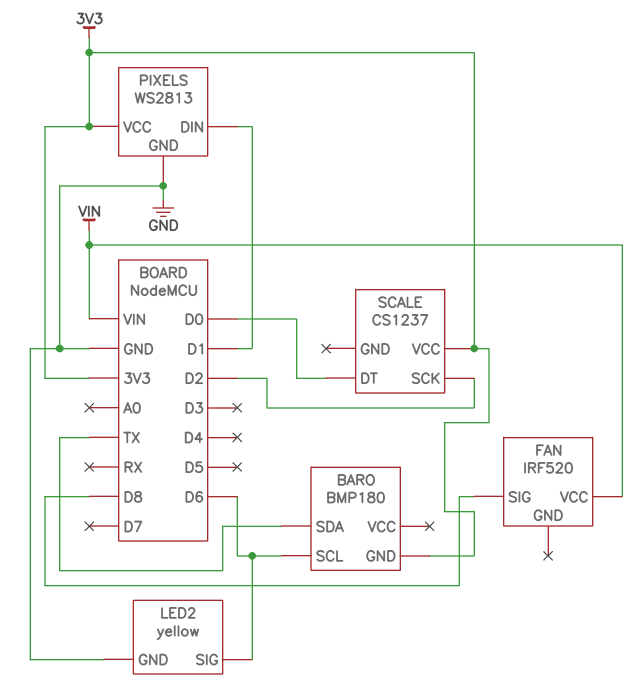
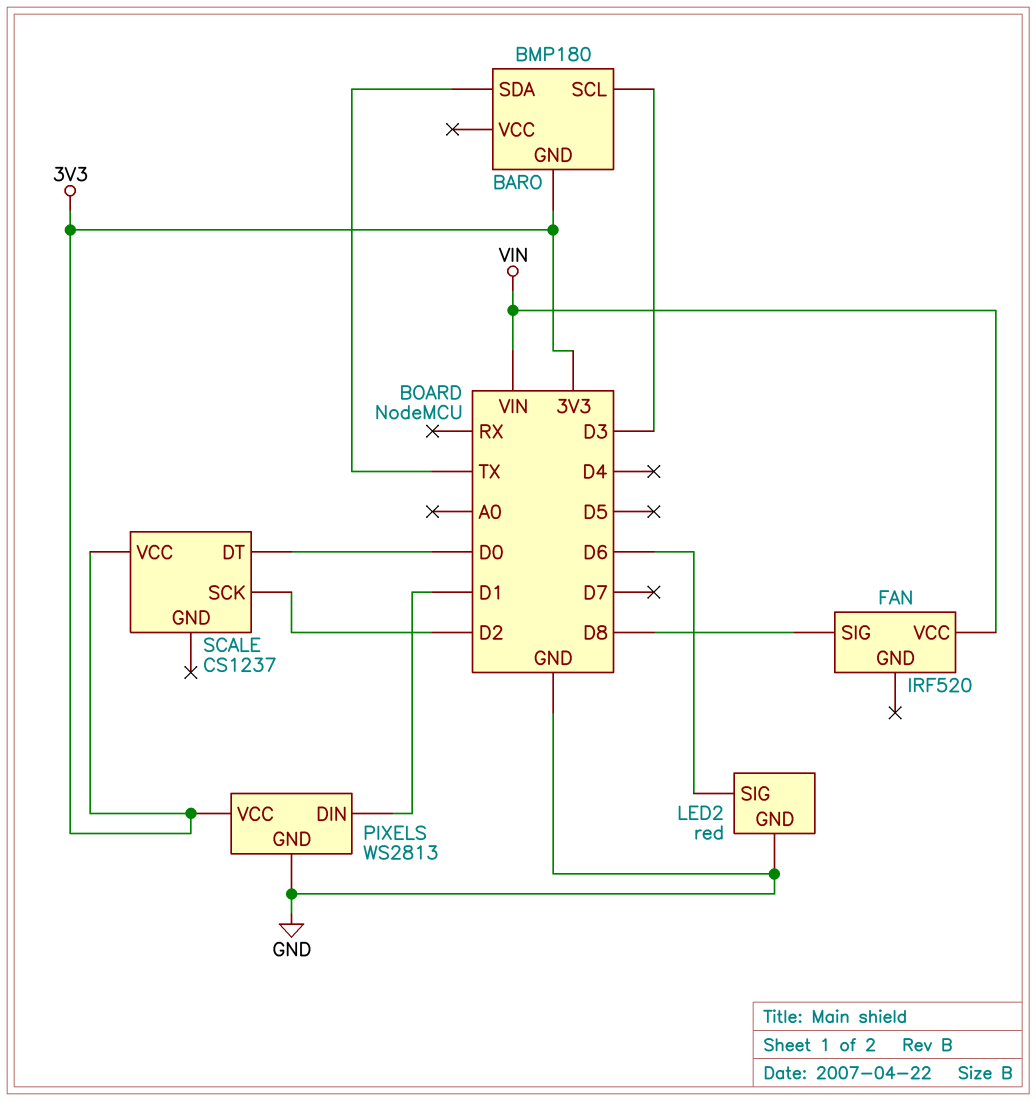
BARO pin SCL: D6 -> D3
LED2: yellow -> red

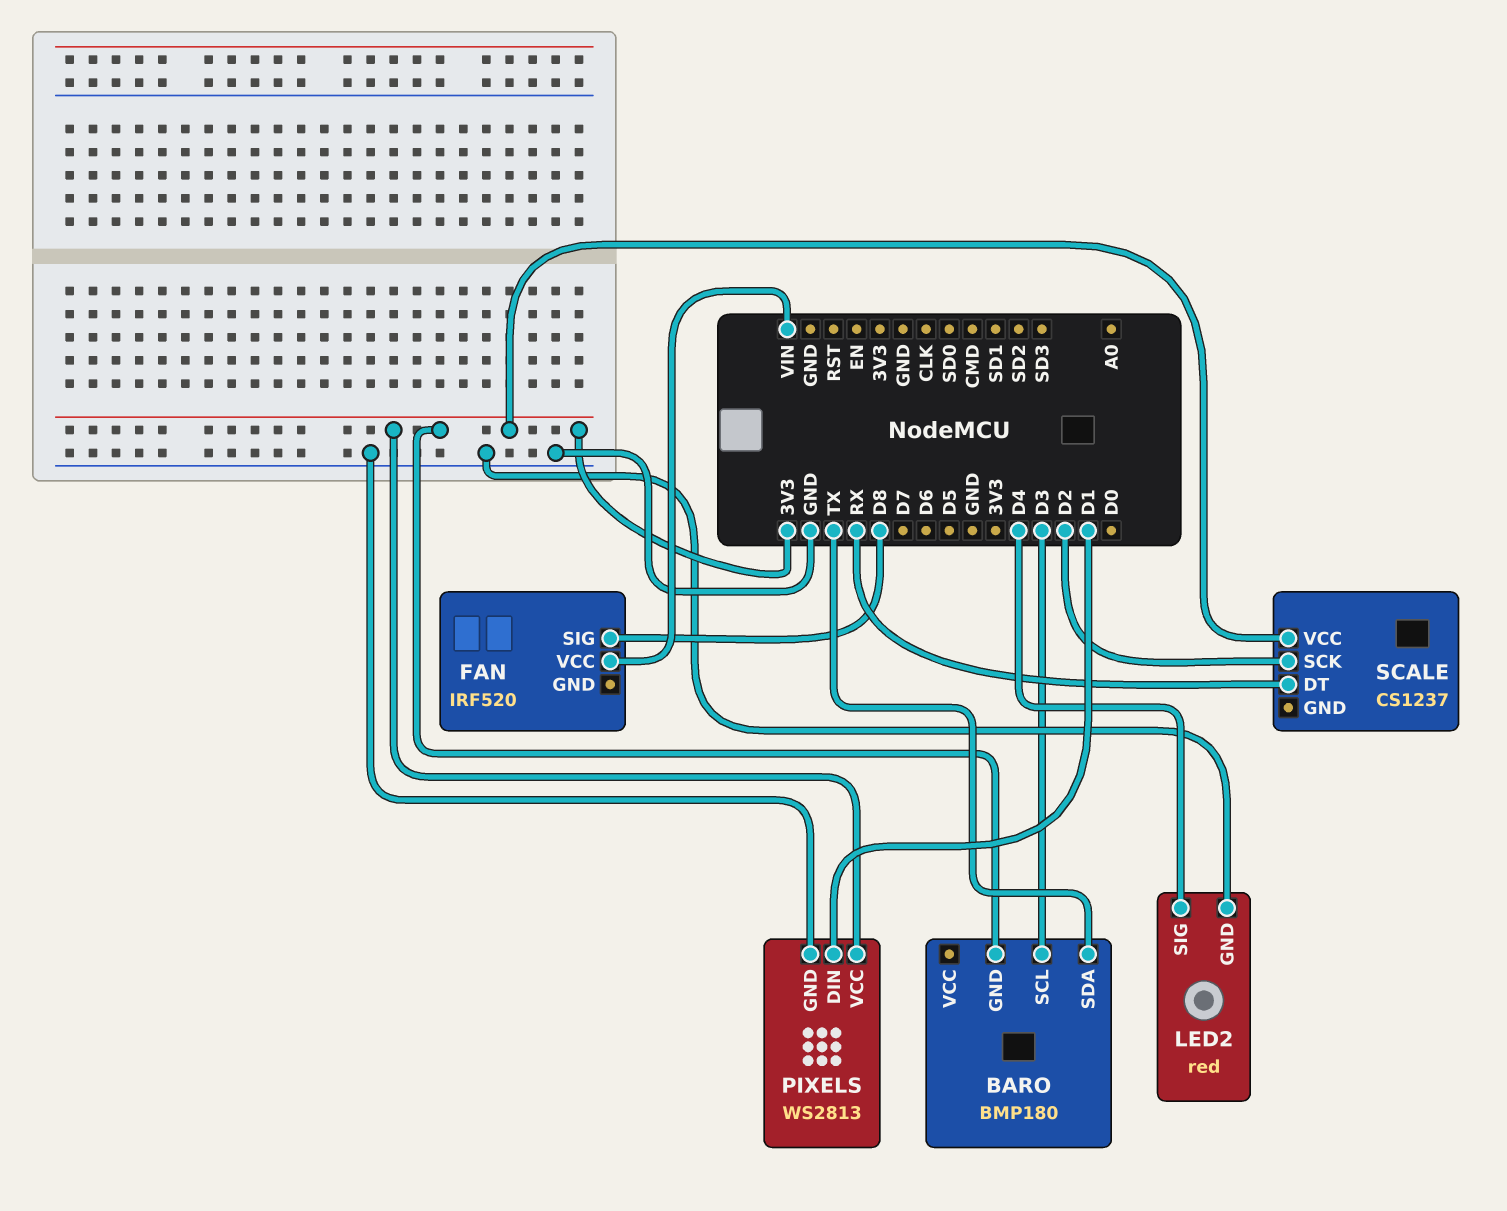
LED2 pin SIG: D6 -> D4
SCALE pin DT: D0 -> RX

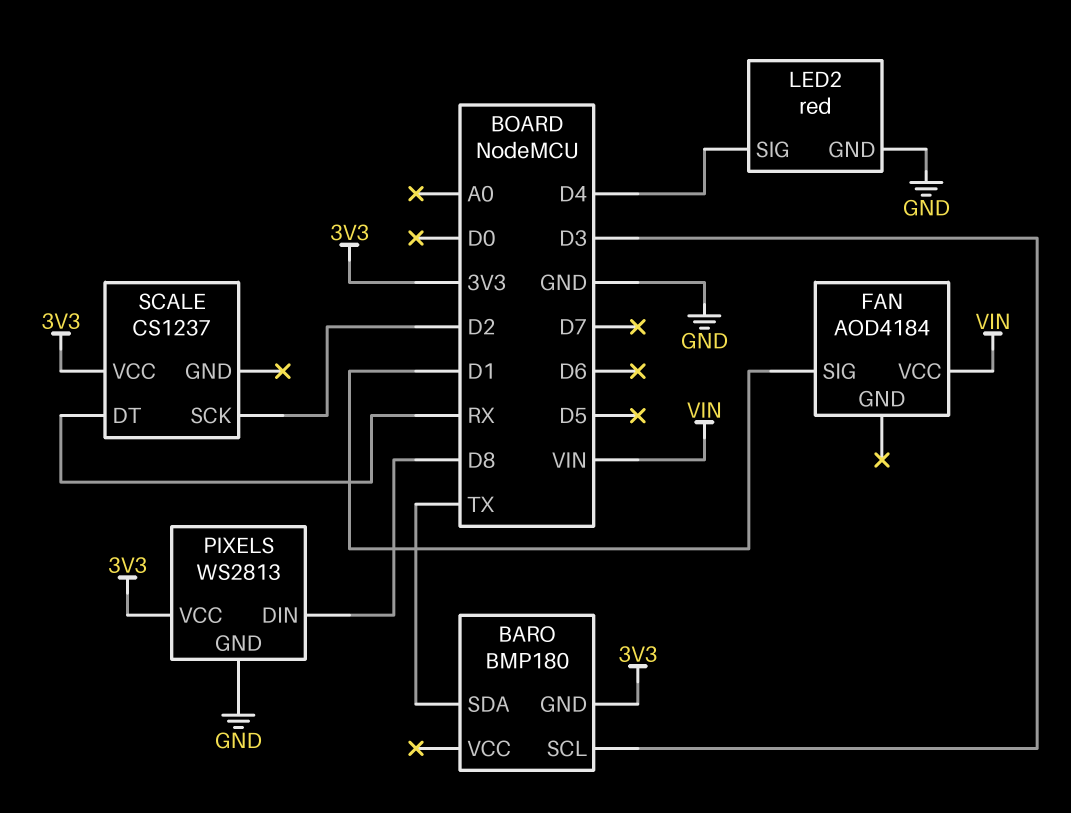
FAN: IRF520 -> AOD4184
FAN pin SIG: D8 -> D1
PIXELS pin DIN: D1 -> D8

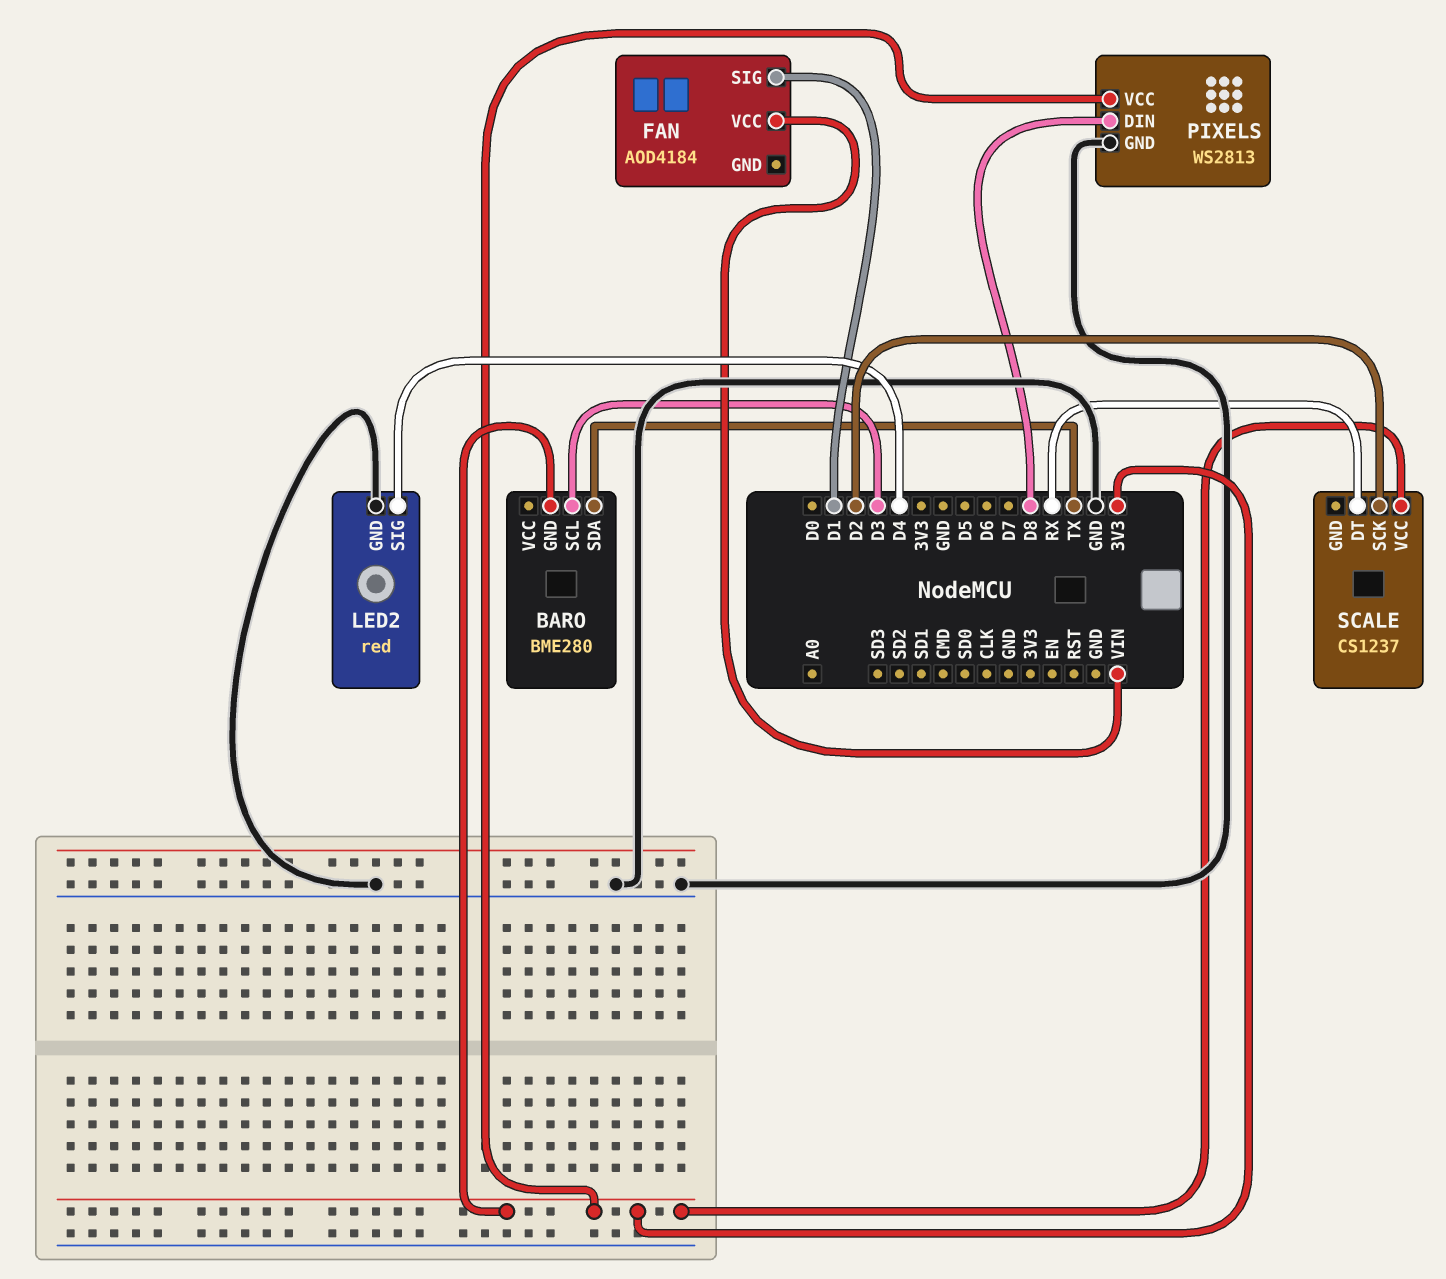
BARO: BMP180 -> BME280

